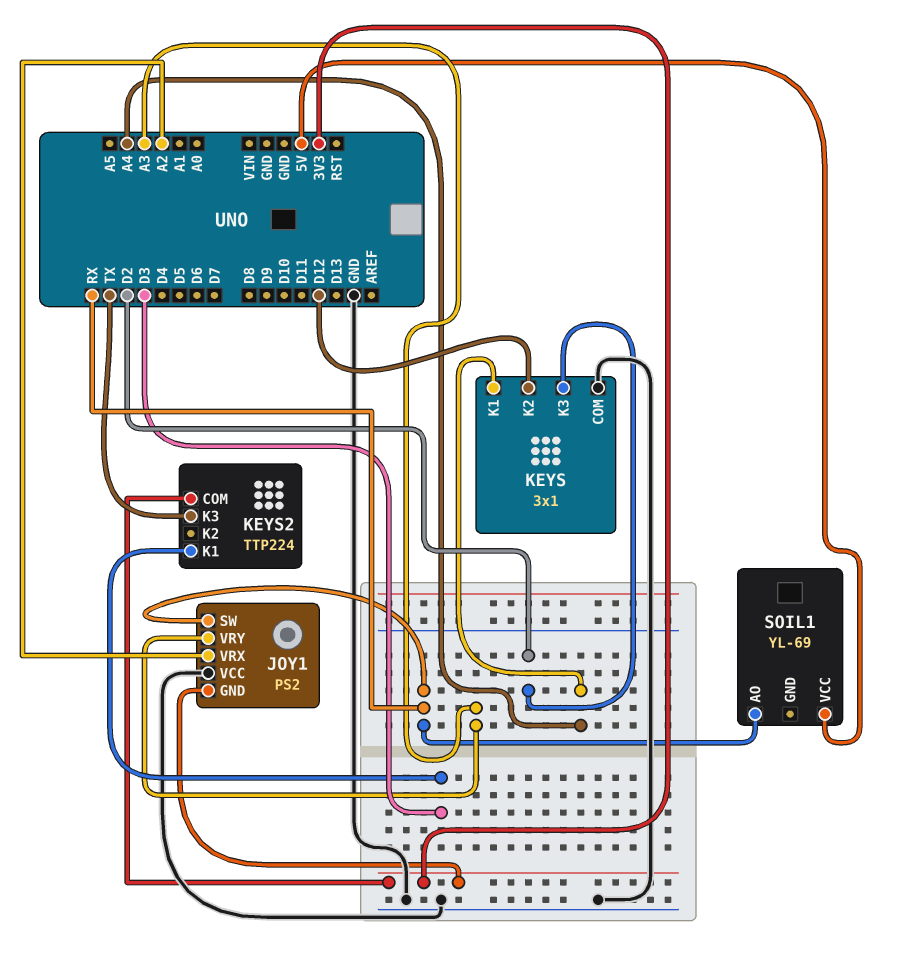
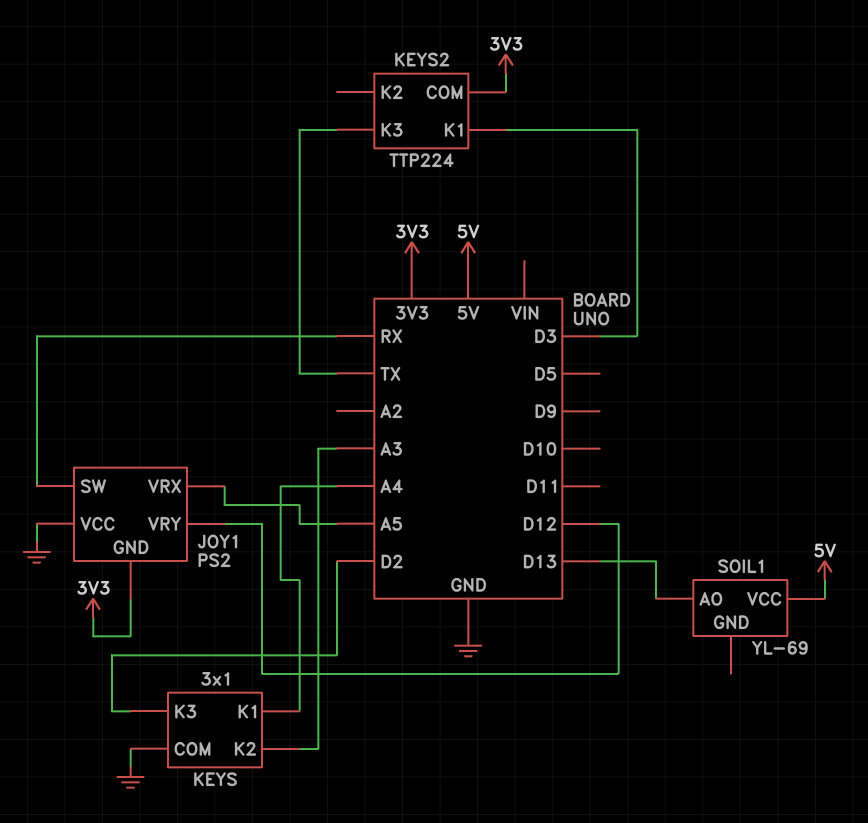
JOY1 pin VRX: A2 -> A5
JOY1 pin VRY: A3 -> D12
KEYS pin K2: D12 -> A3
SOIL1 pin AO: RX -> D13

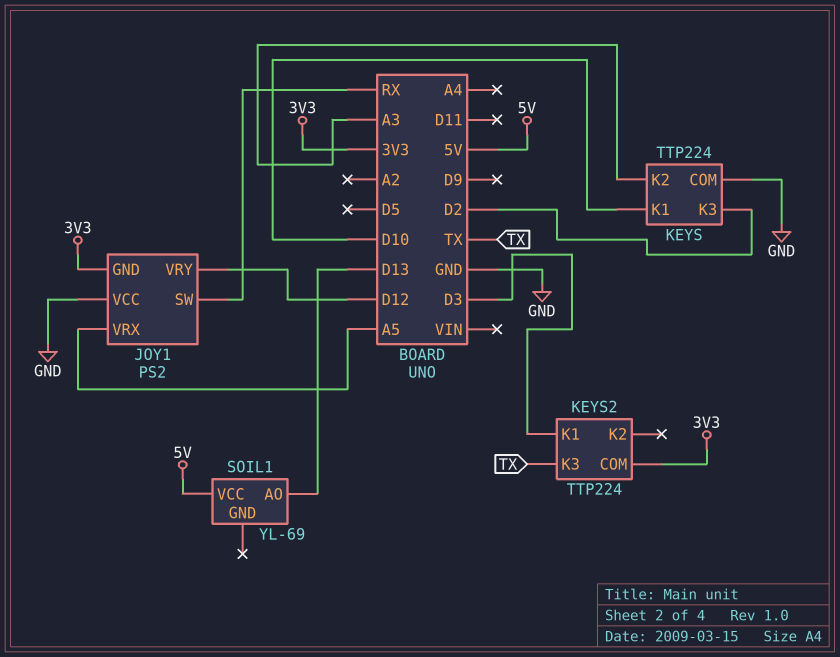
KEYS: 3x1 -> TTP224
KEYS pin K1: A4 -> D10

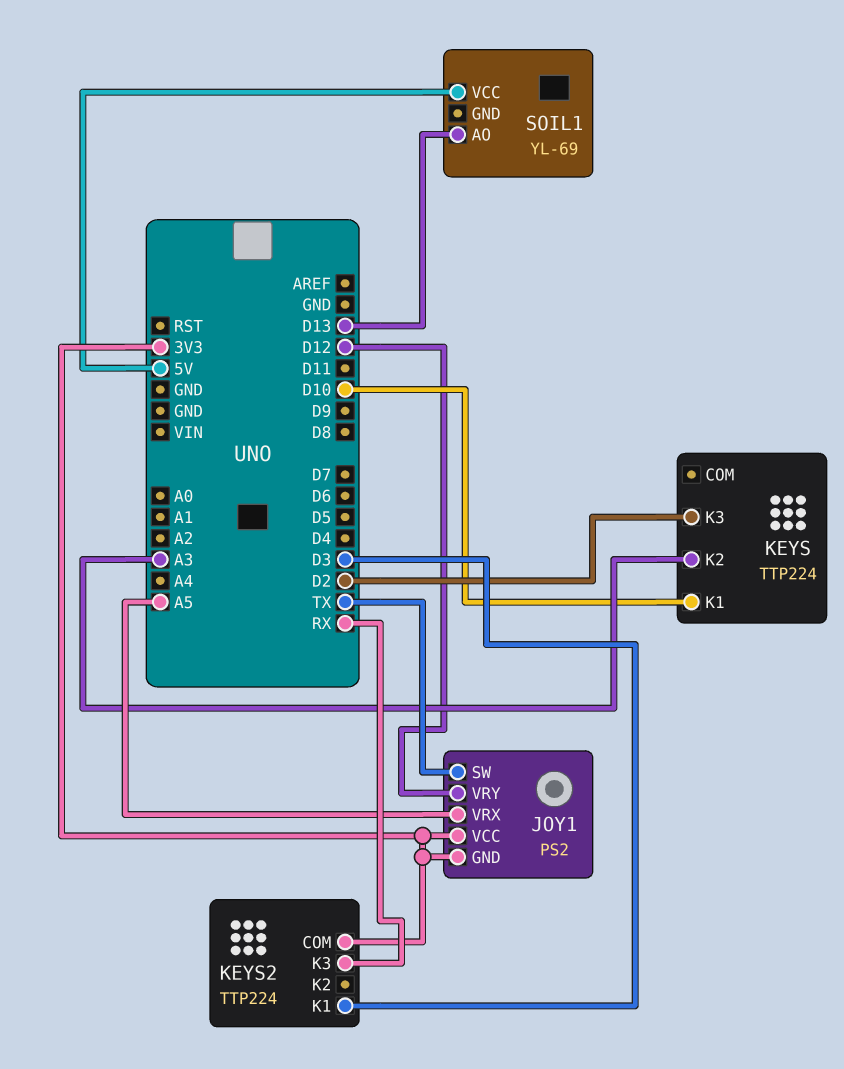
JOY1 pin SW: RX -> TX
JOY1 pin VCC: GND -> 3V3
KEYS pin COM: GND -> none
KEYS2 pin K3: TX -> RX

